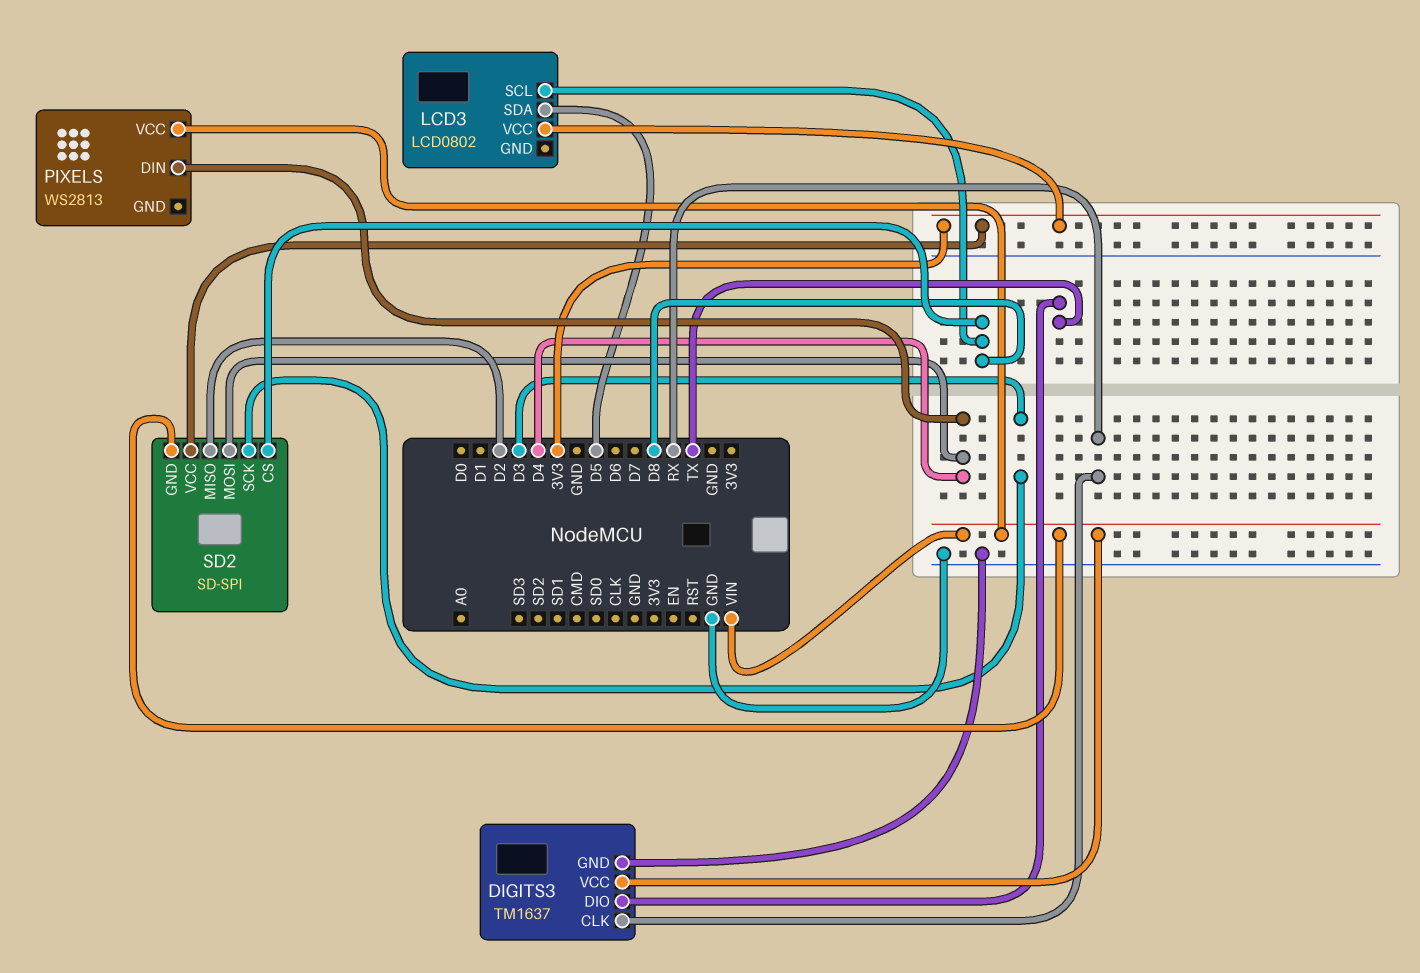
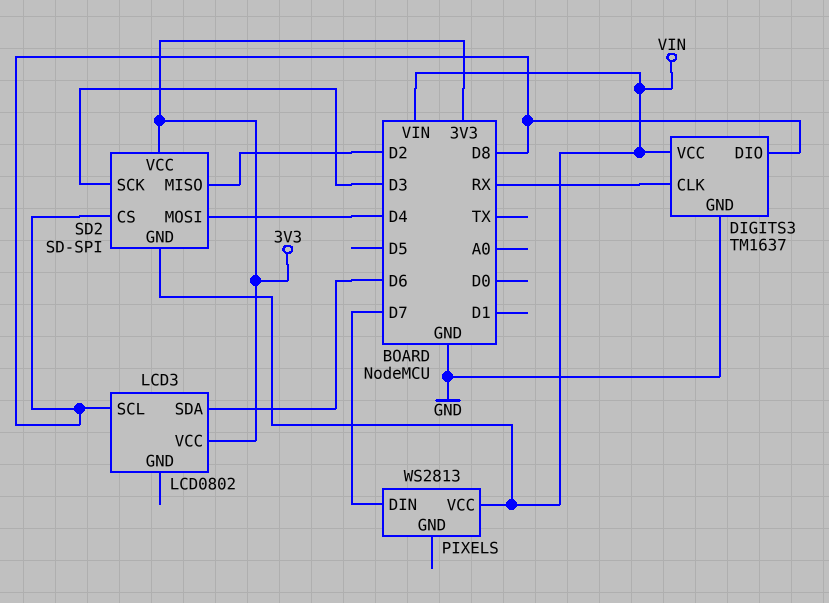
DIGITS3 pin DIO: TX -> D8
LCD3 pin SDA: D5 -> D6
PIXELS pin DIN: D4 -> D7

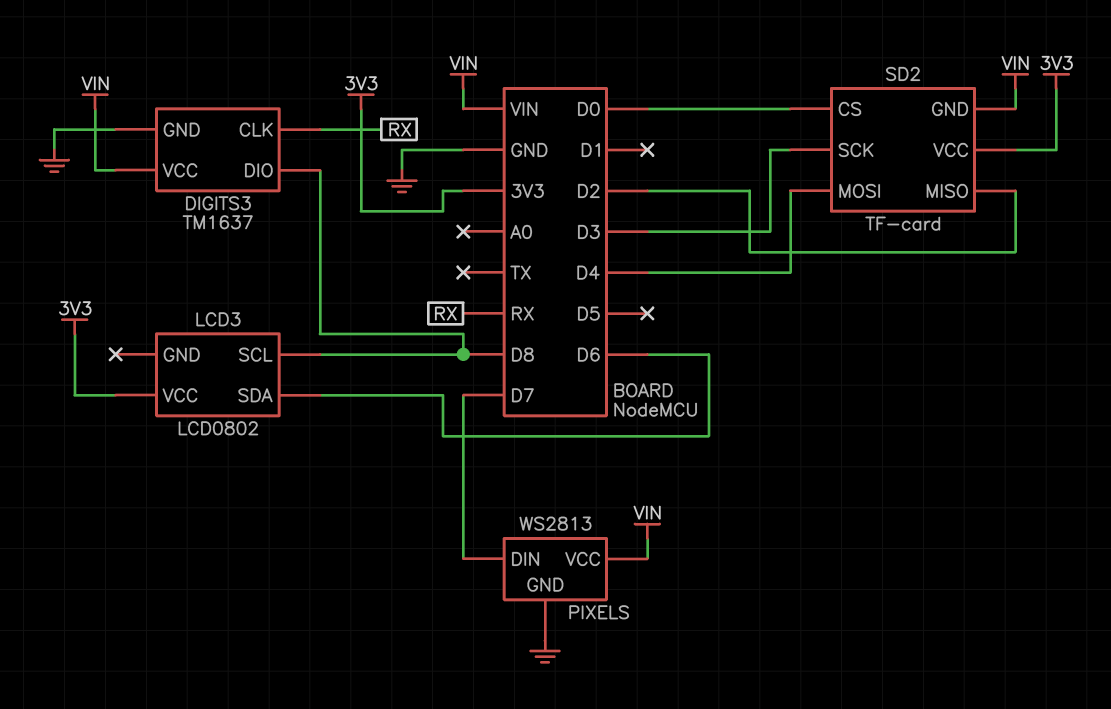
PIXELS pin GND: none -> GND
SD2: SD-SPI -> TF-card
SD2 pin CS: D8 -> D0

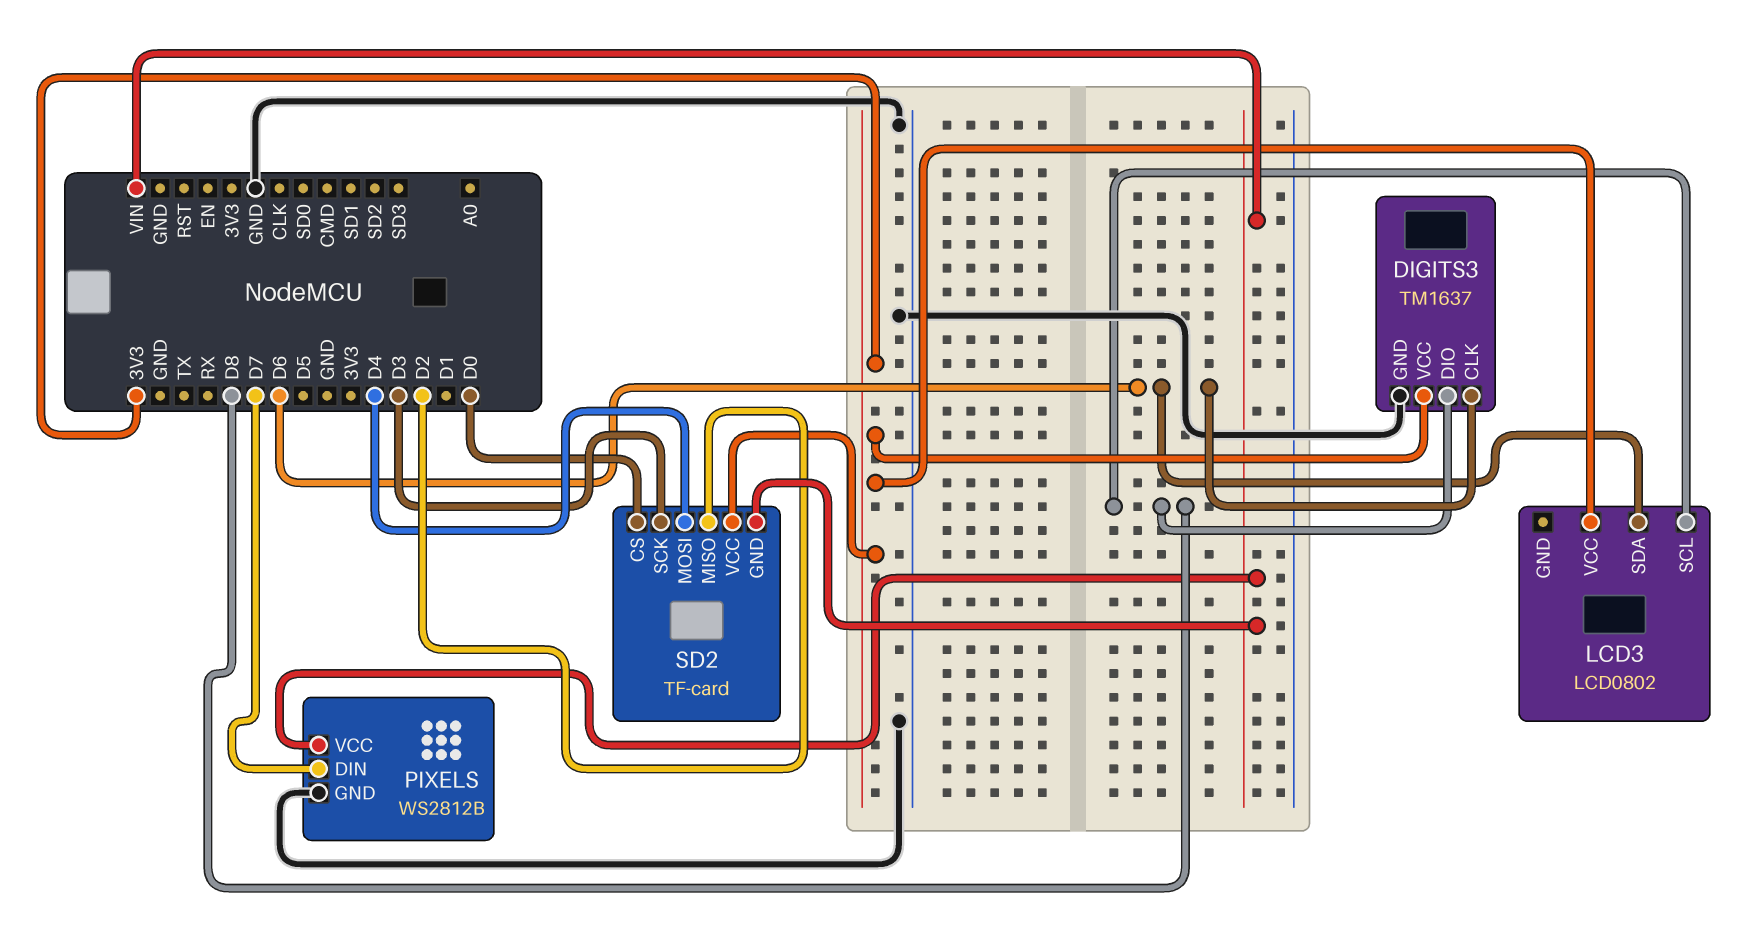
DIGITS3 pin CLK: RX -> D6
DIGITS3 pin VCC: VIN -> 3V3
PIXELS: WS2813 -> WS2812B

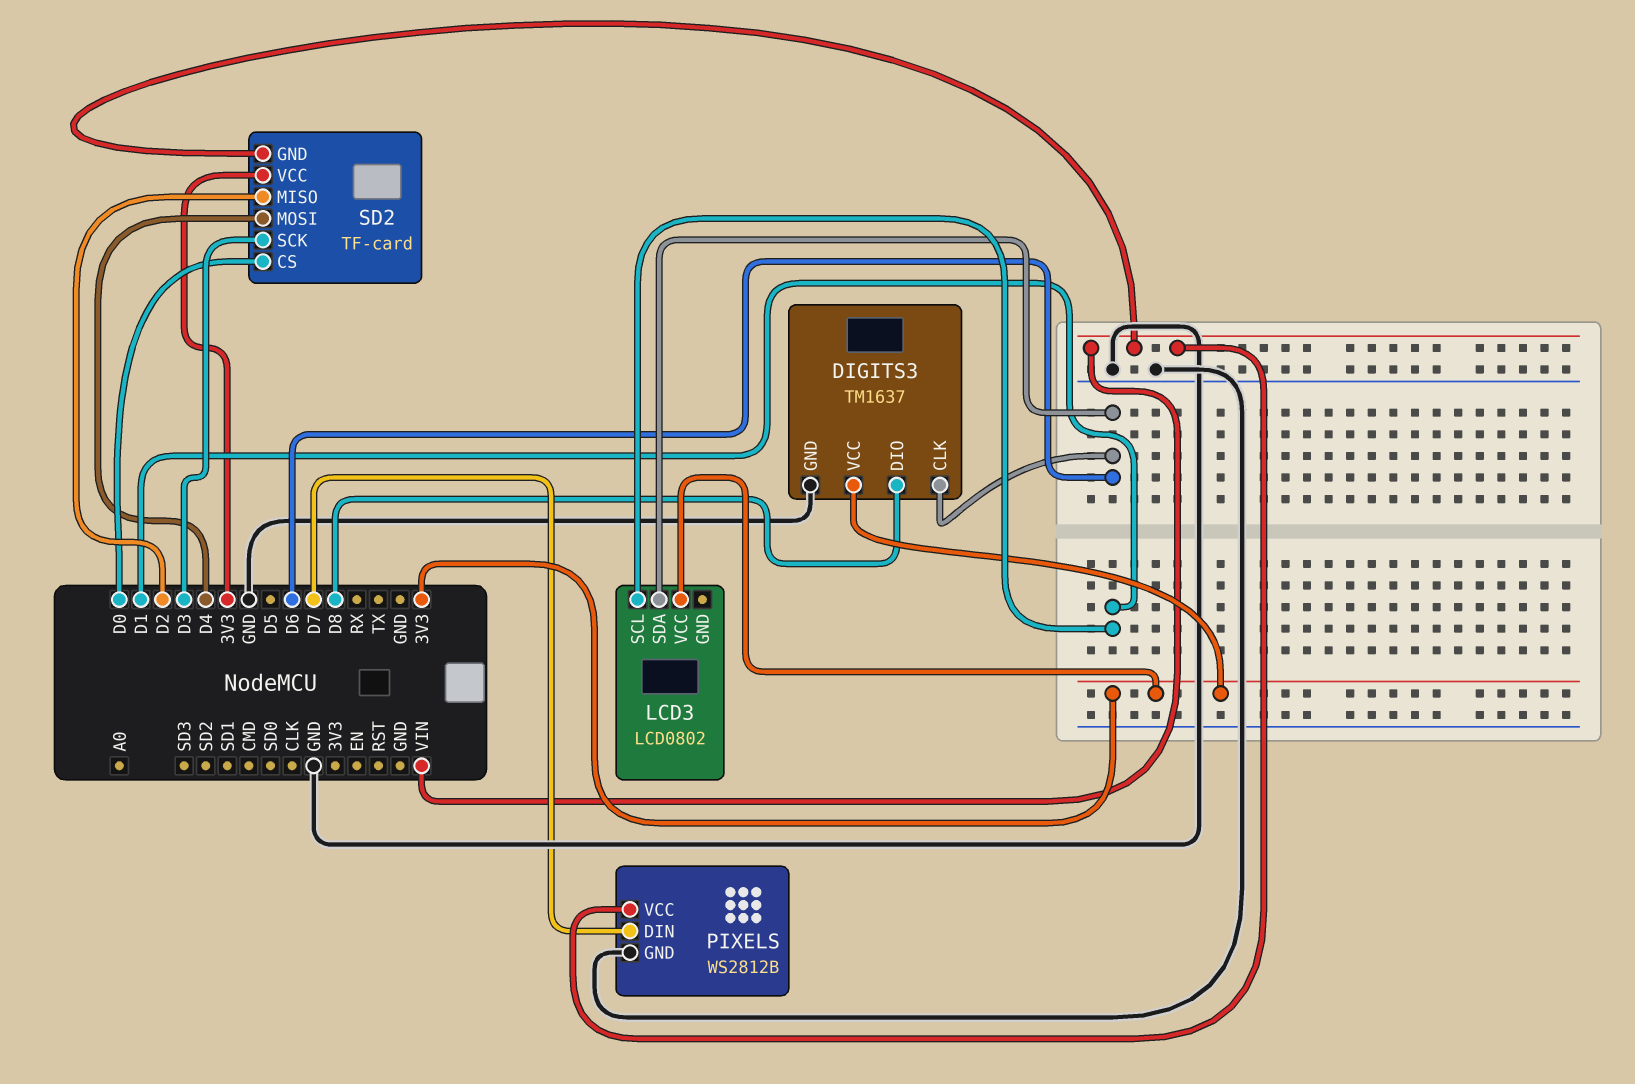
LCD3 pin SCL: D8 -> D1

